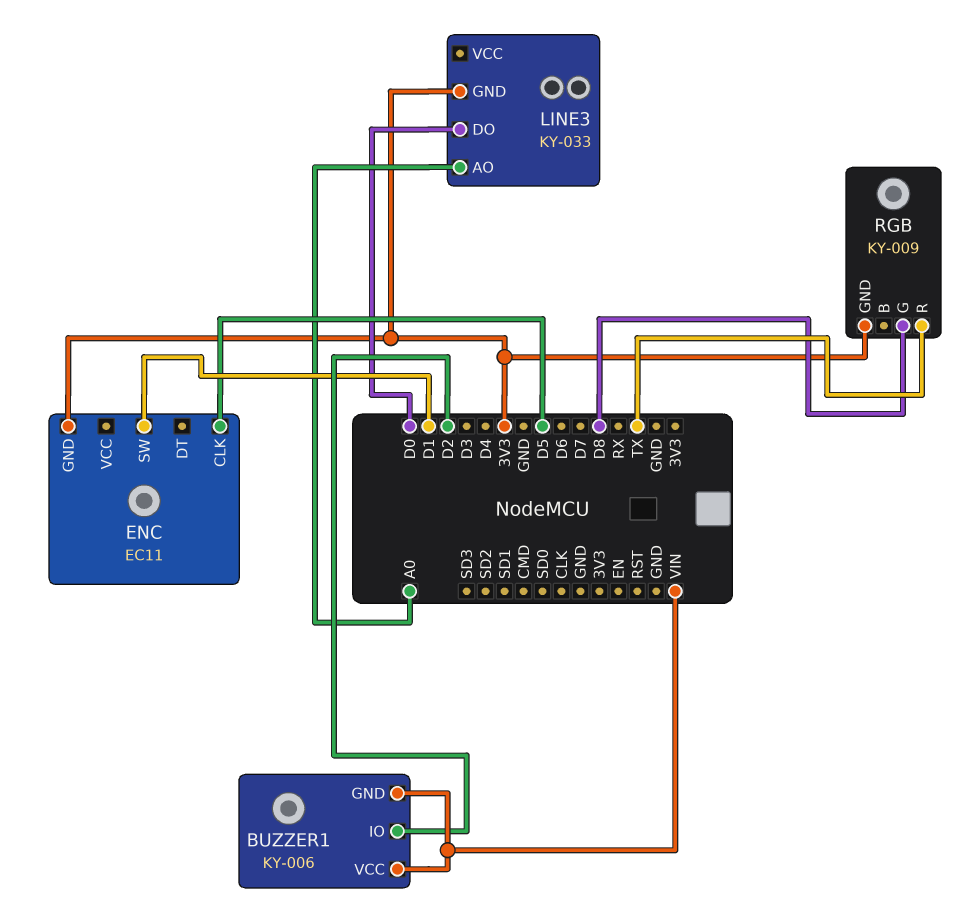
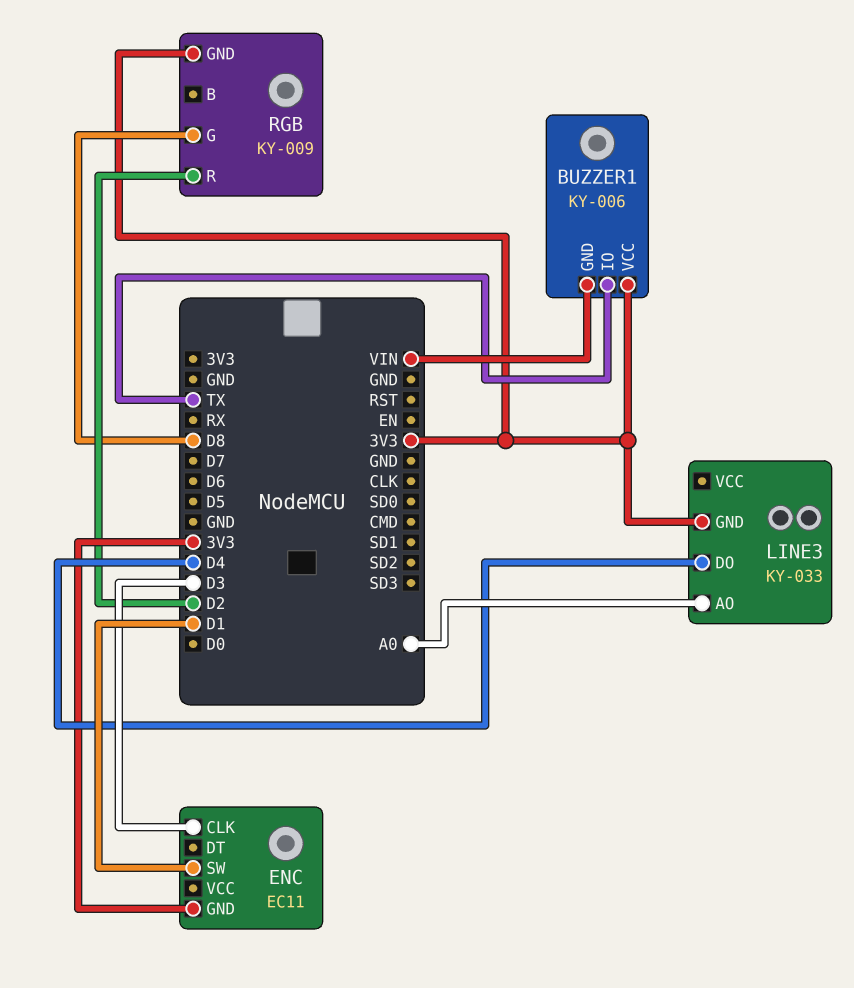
BUZZER1 pin IO: D2 -> TX
BUZZER1 pin VCC: VIN -> 3V3
ENC pin CLK: D5 -> D3
LINE3 pin DO: D0 -> D4
RGB pin R: TX -> D2

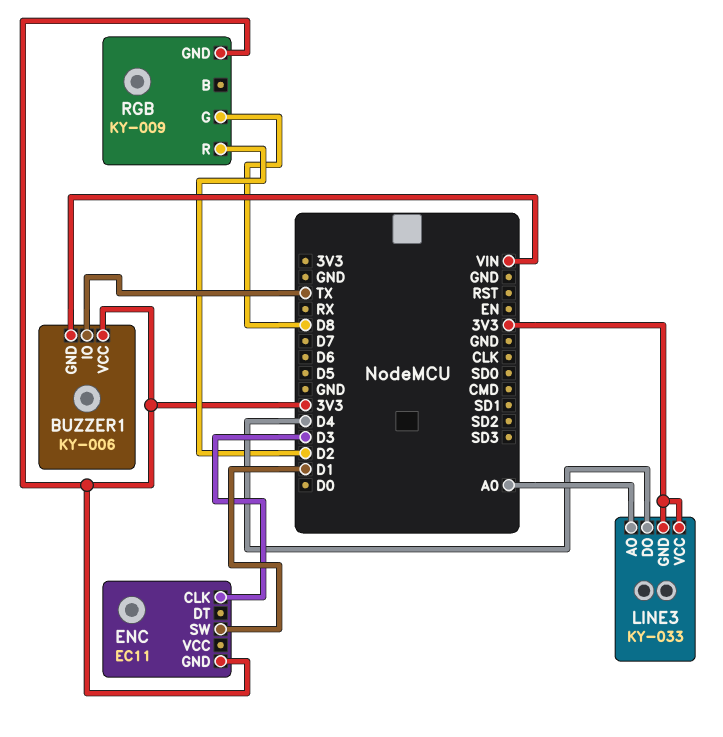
LINE3 pin VCC: none -> 3V3

